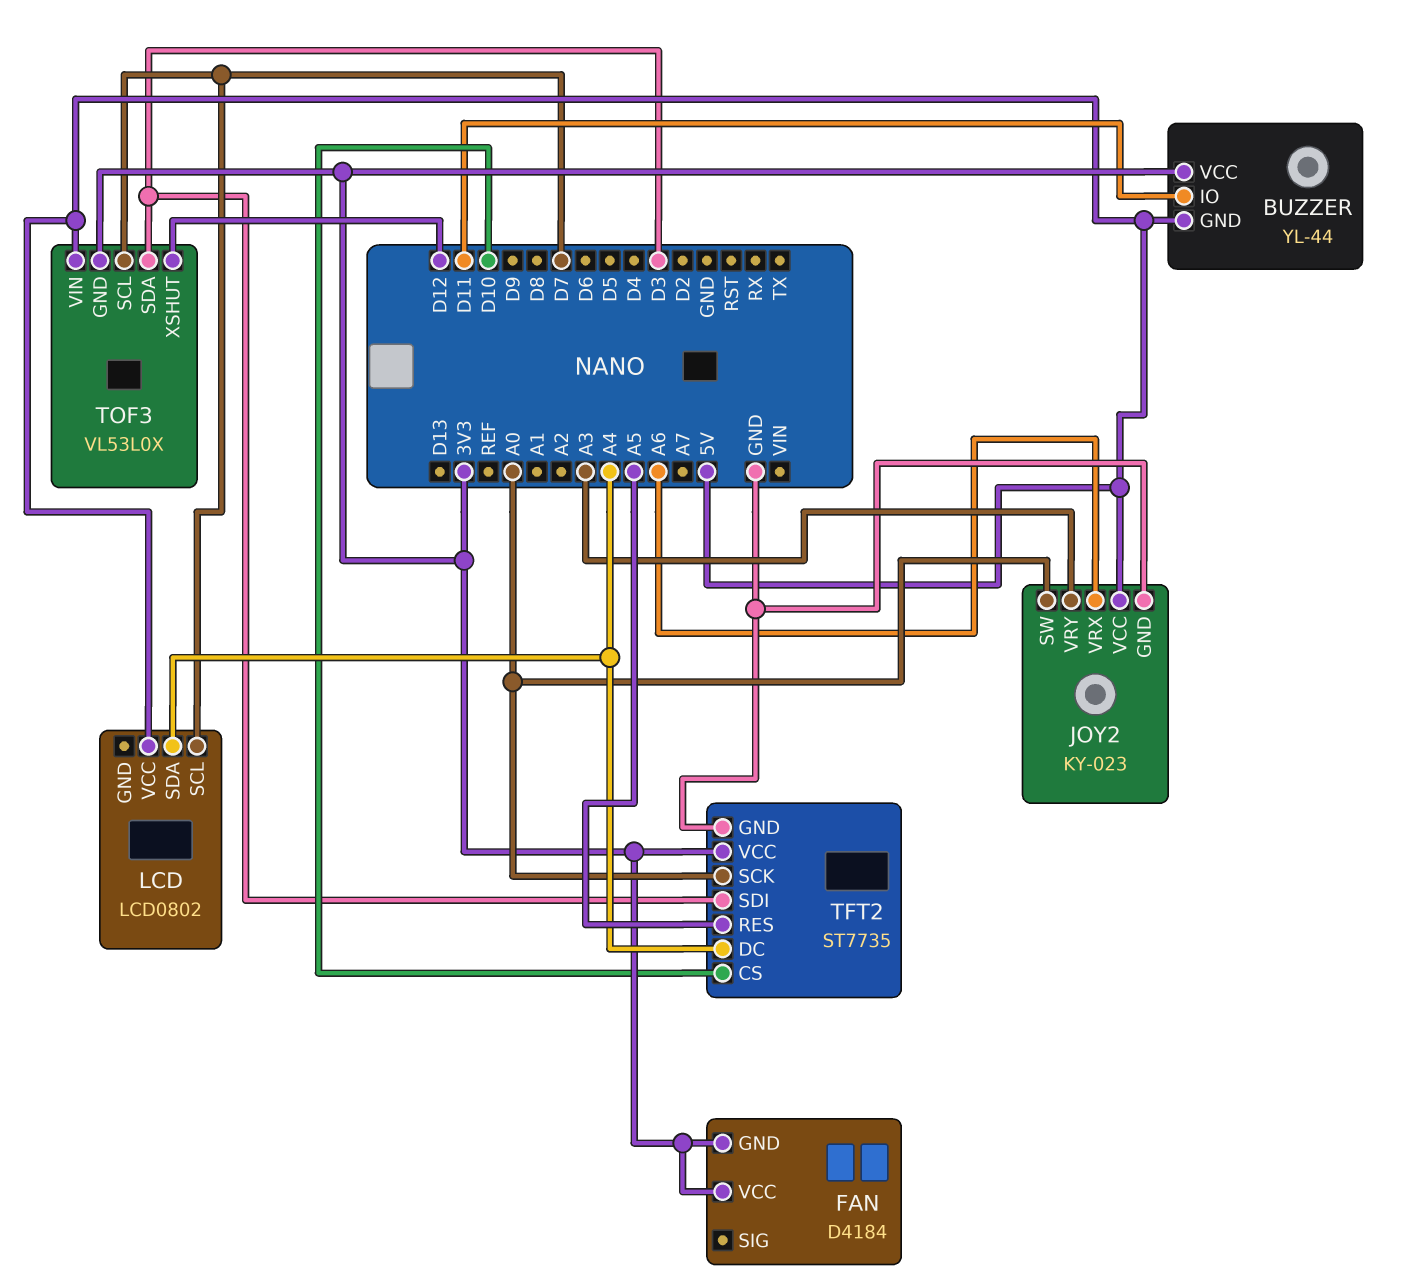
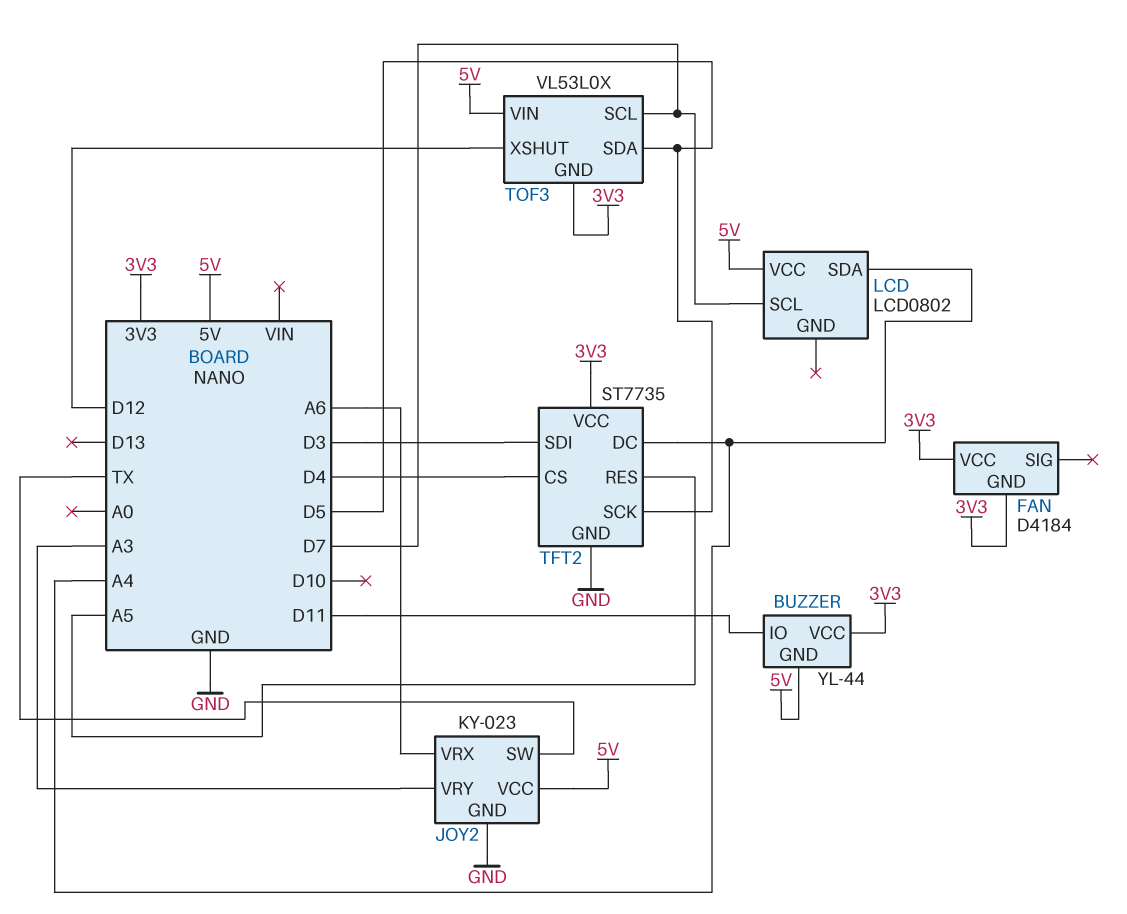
JOY2 pin SW: A0 -> TX
TFT2 pin CS: D10 -> D4
TFT2 pin SCK: A0 -> D5
TOF3 pin SDA: D3 -> D5

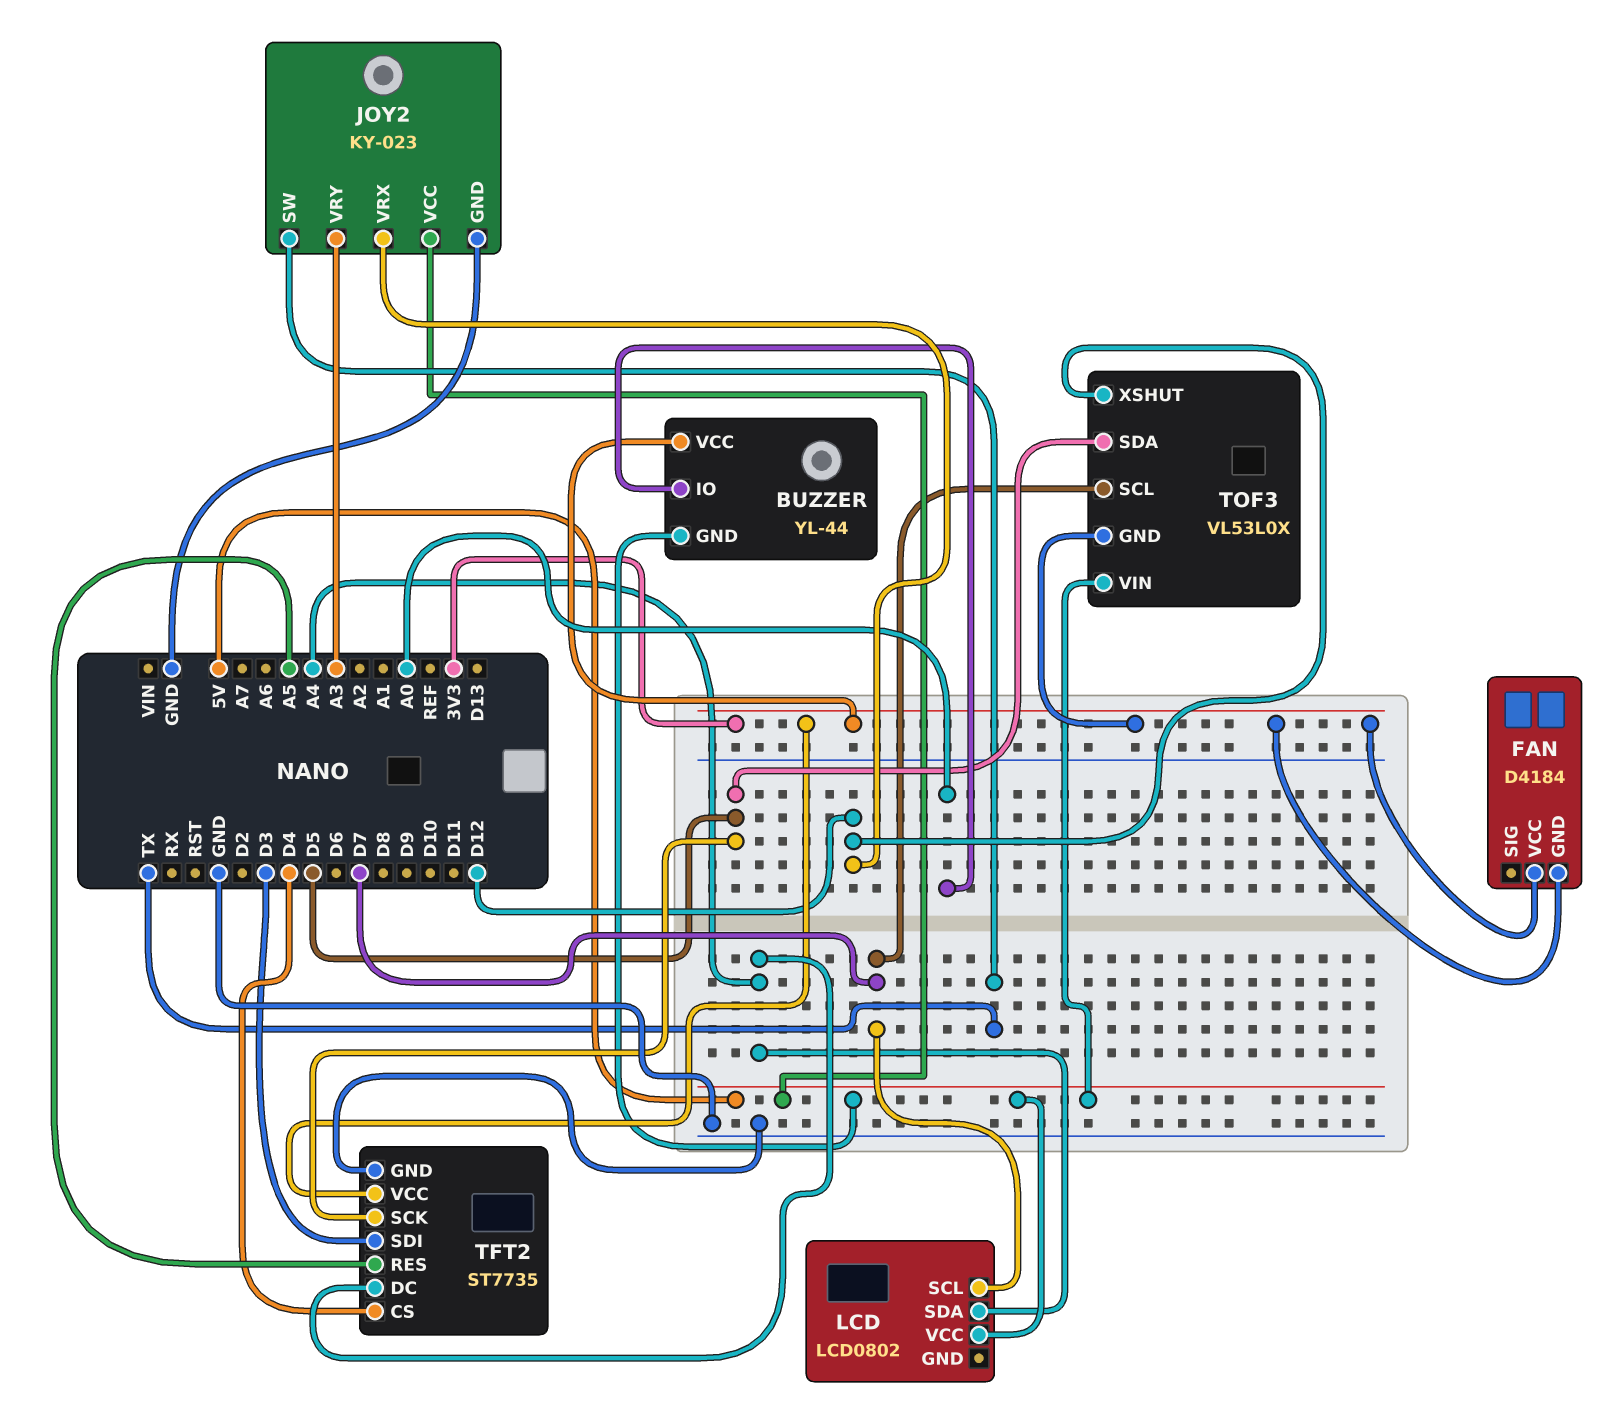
BUZZER pin IO: D11 -> A0
JOY2 pin VRX: A6 -> D12

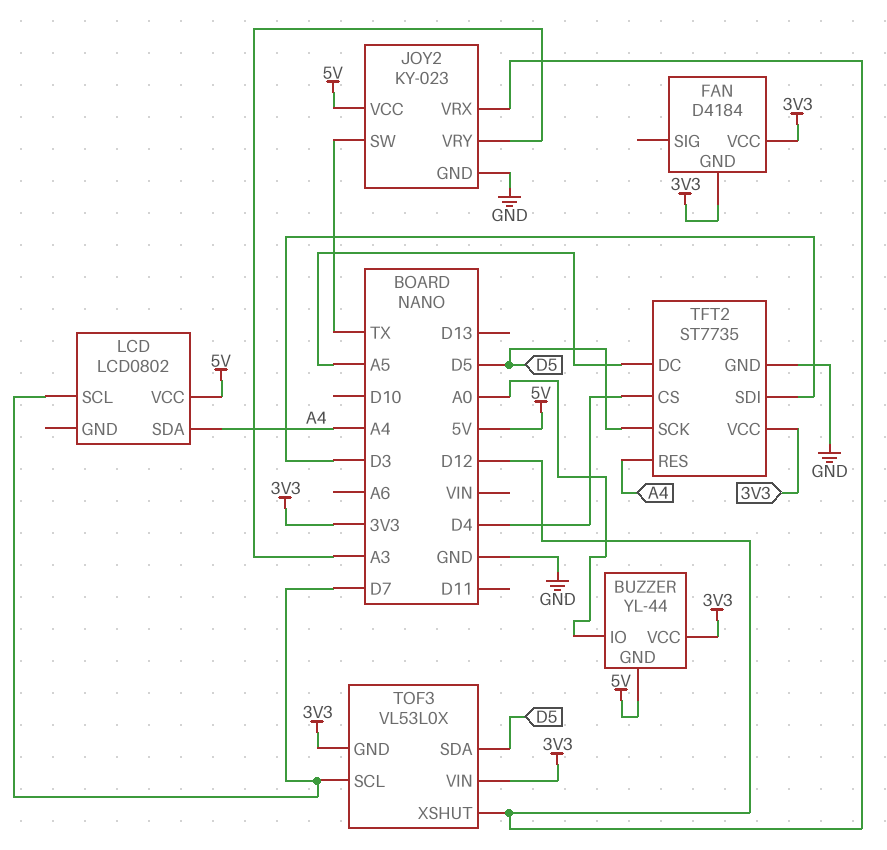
TFT2 pin DC: A4 -> A5
TFT2 pin RES: A5 -> A4
TOF3 pin VIN: 5V -> 3V3

